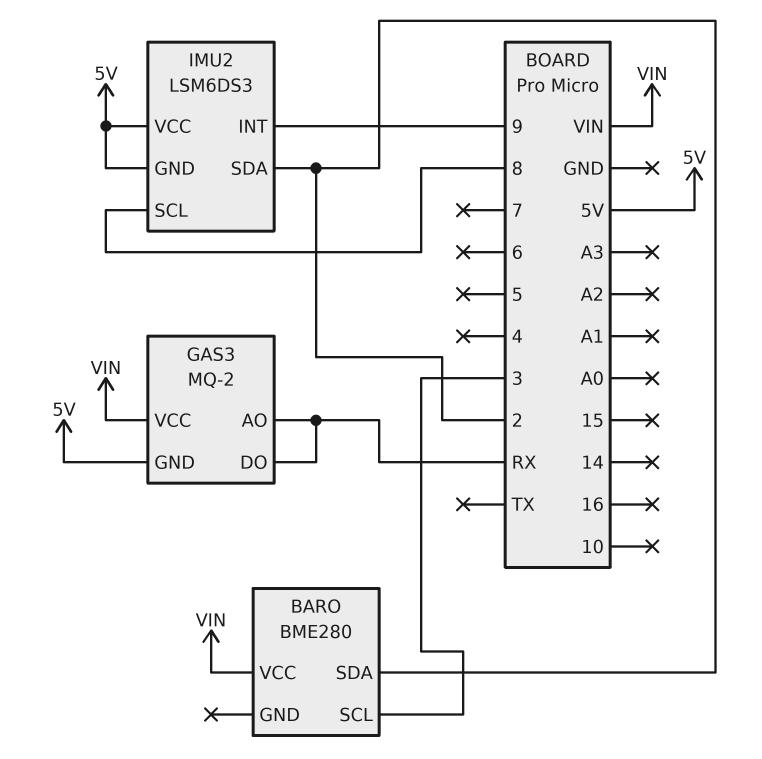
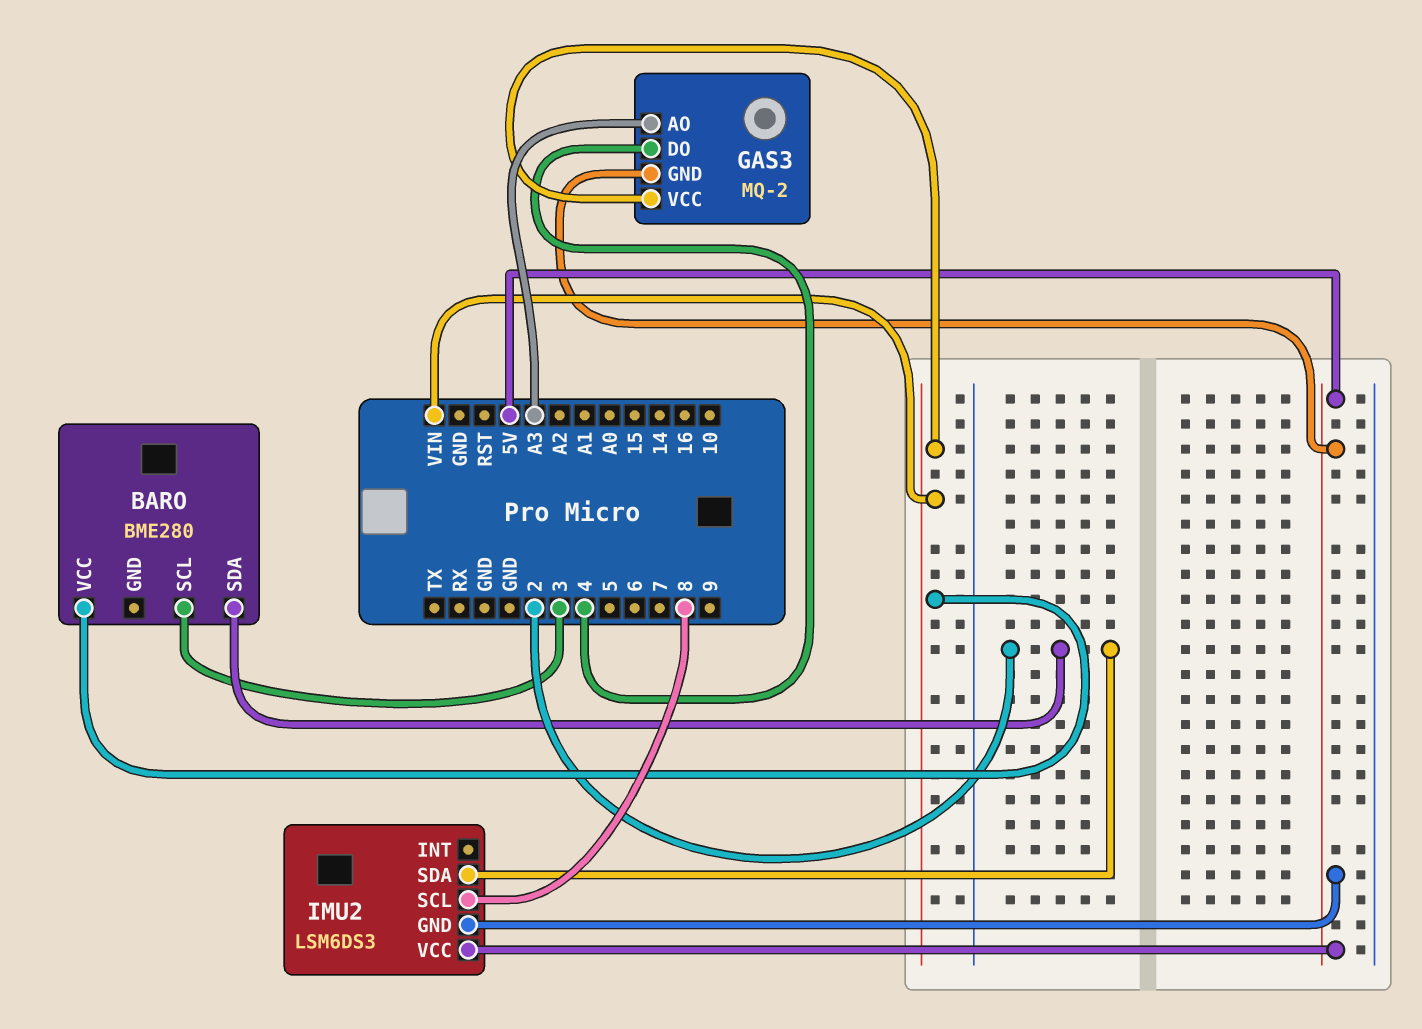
GAS3 pin AO: RX -> A3
GAS3 pin DO: RX -> 4
IMU2 pin INT: 9 -> none

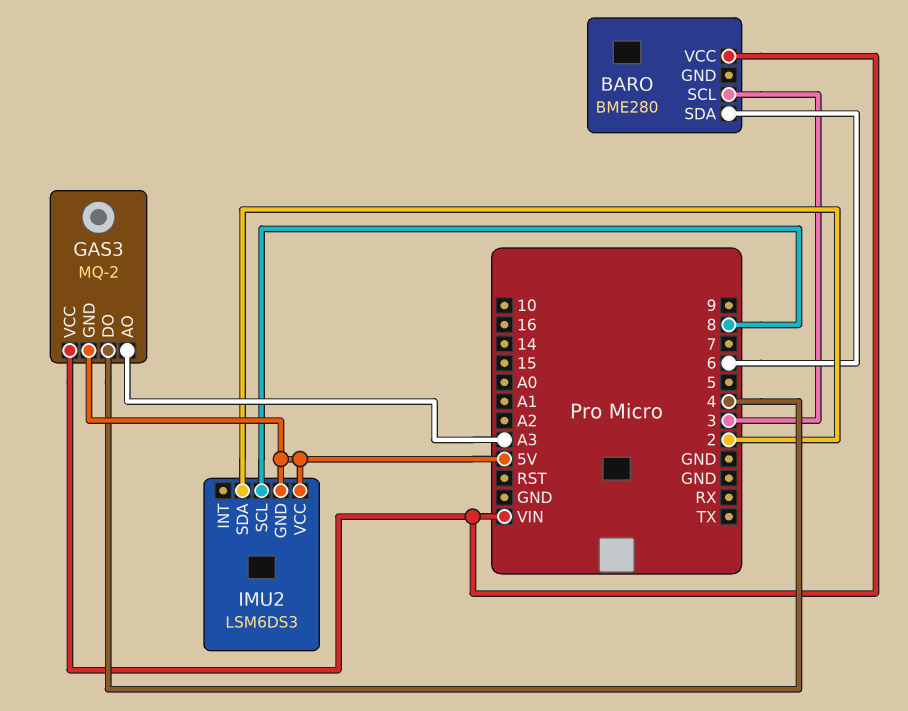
BARO pin SDA: 2 -> 6

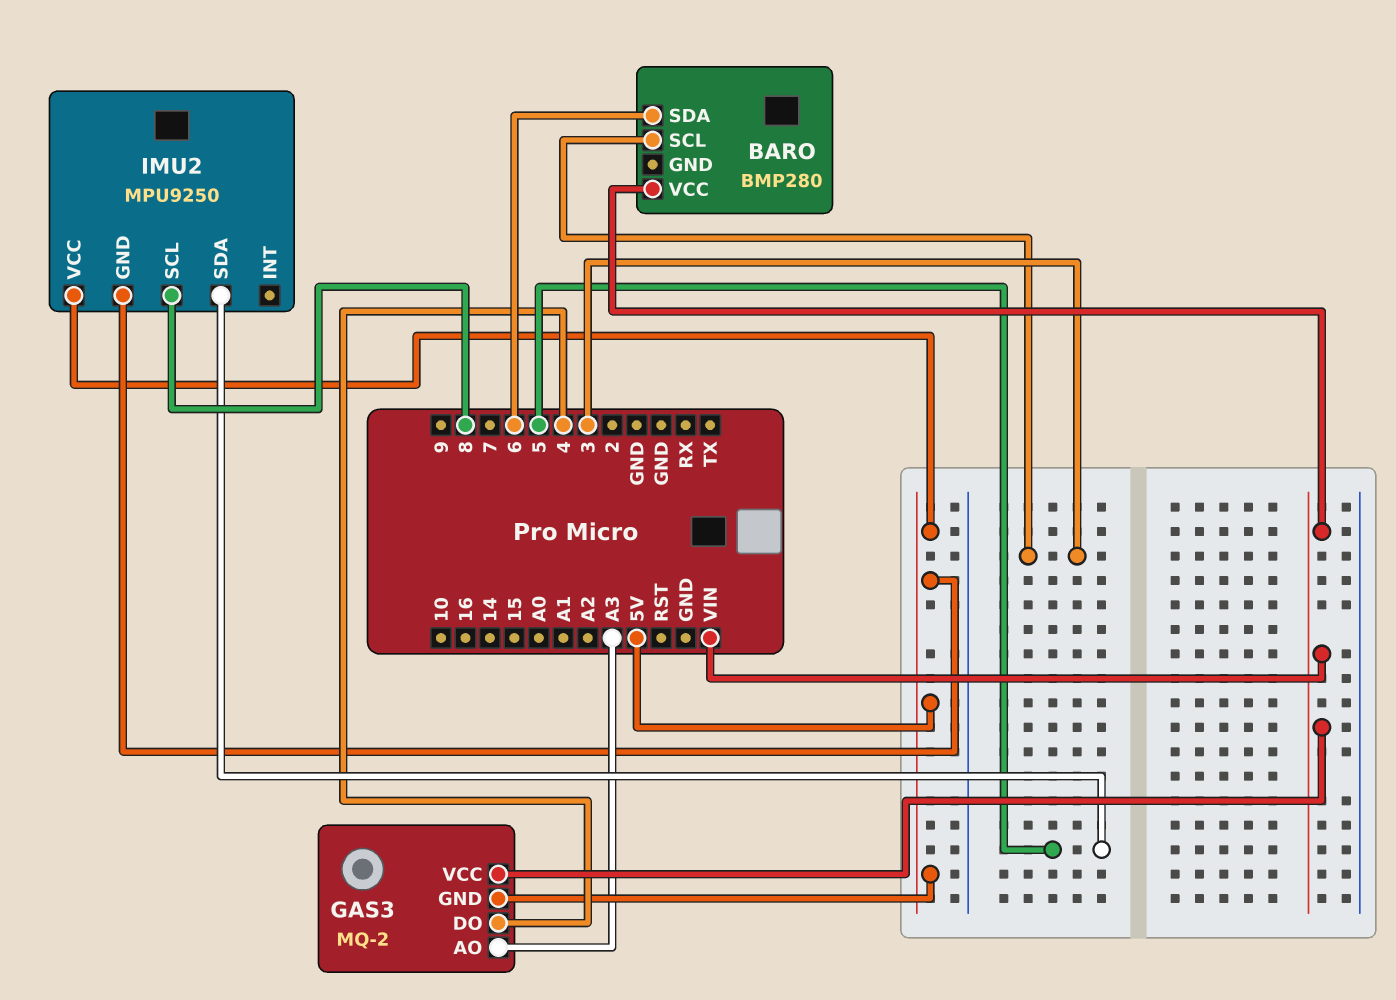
BARO: BME280 -> BMP280
IMU2: LSM6DS3 -> MPU9250
IMU2 pin SDA: 2 -> 5

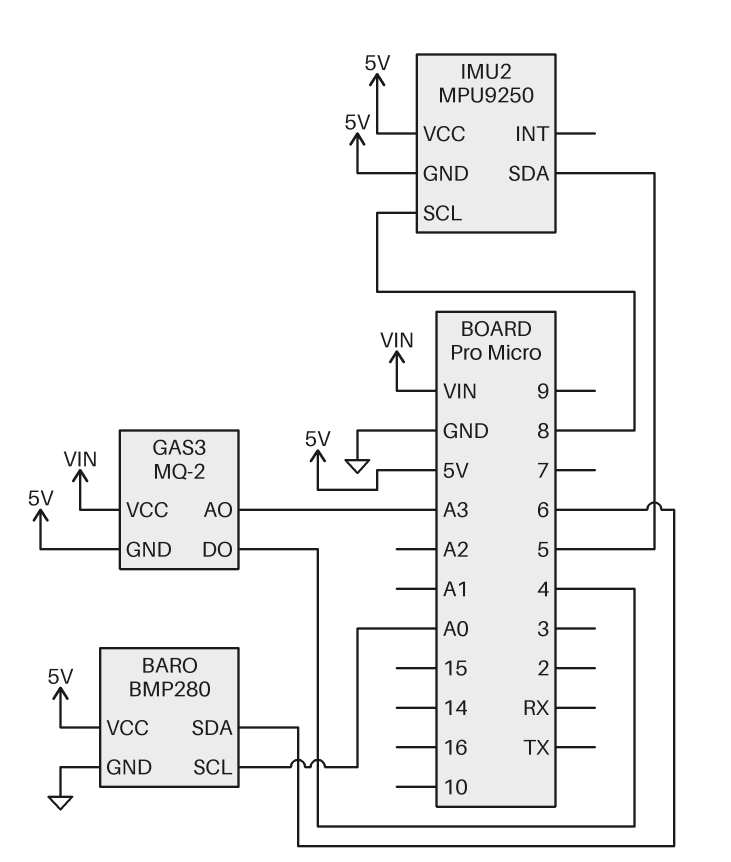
BARO pin GND: none -> GND
BARO pin SCL: 3 -> A0
BARO pin VCC: VIN -> 5V

